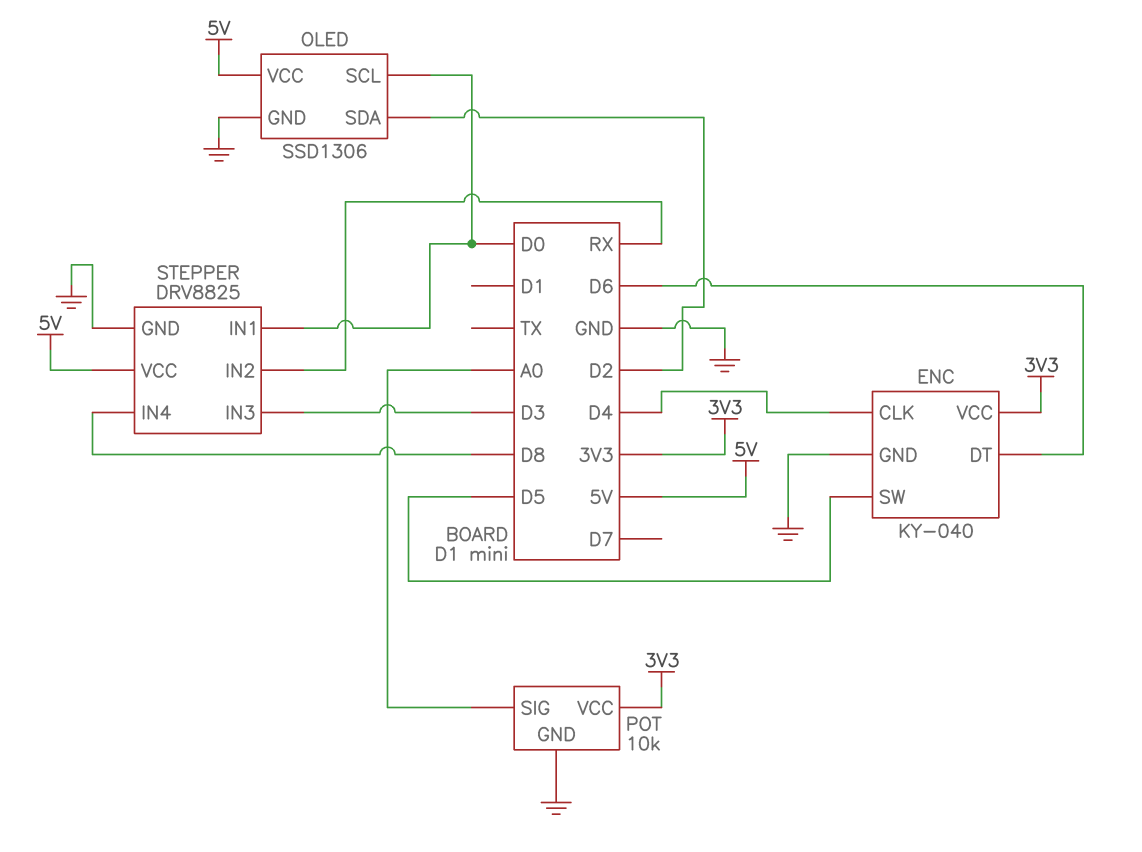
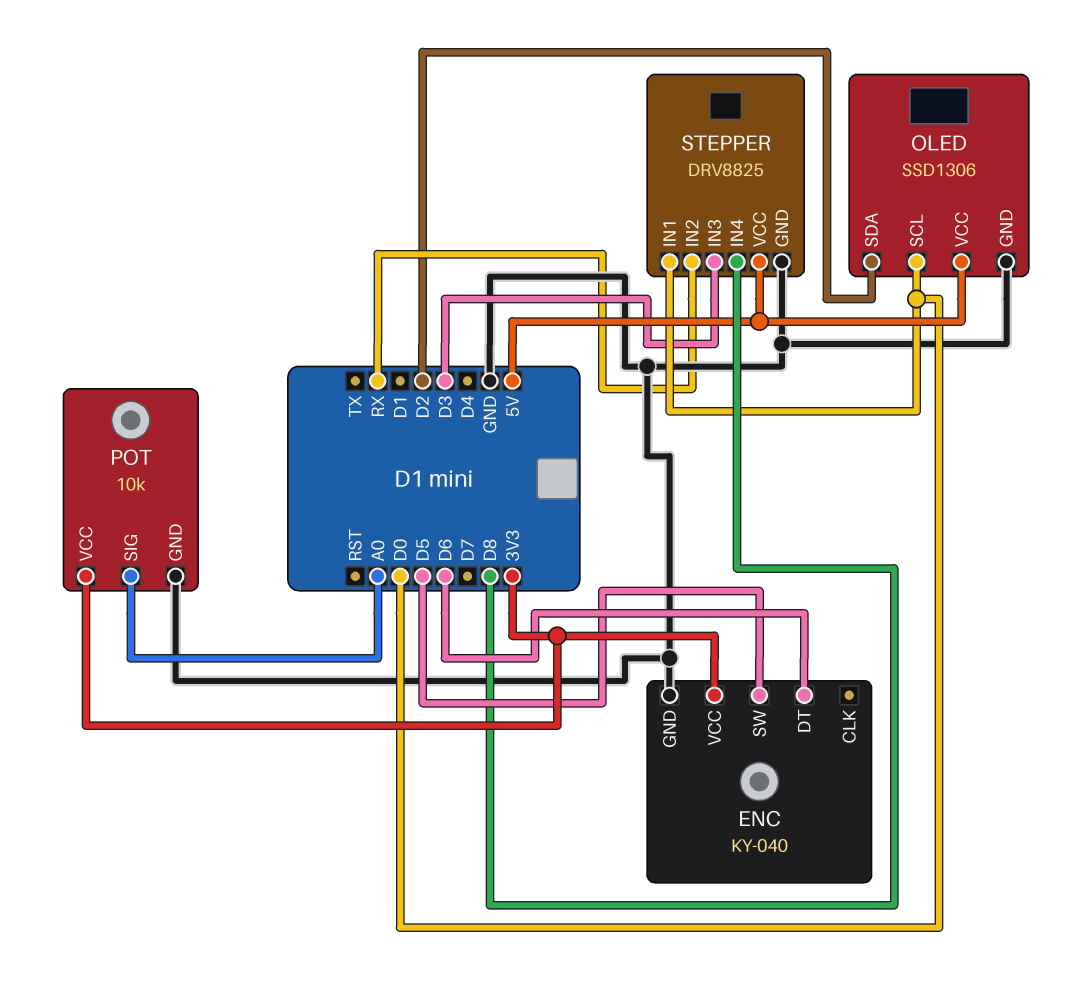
ENC pin CLK: D4 -> none

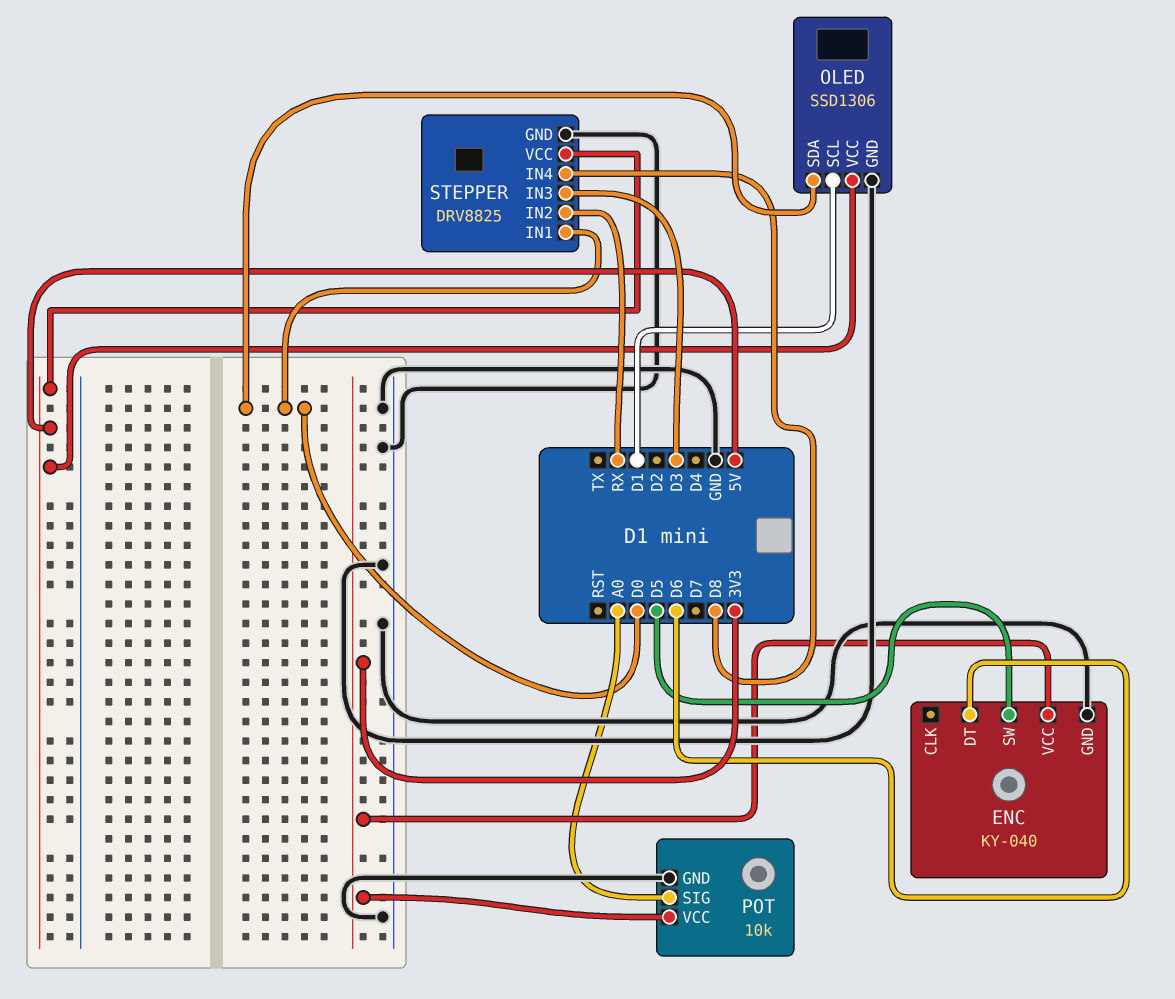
OLED pin SCL: D0 -> D1
OLED pin SDA: D2 -> D0

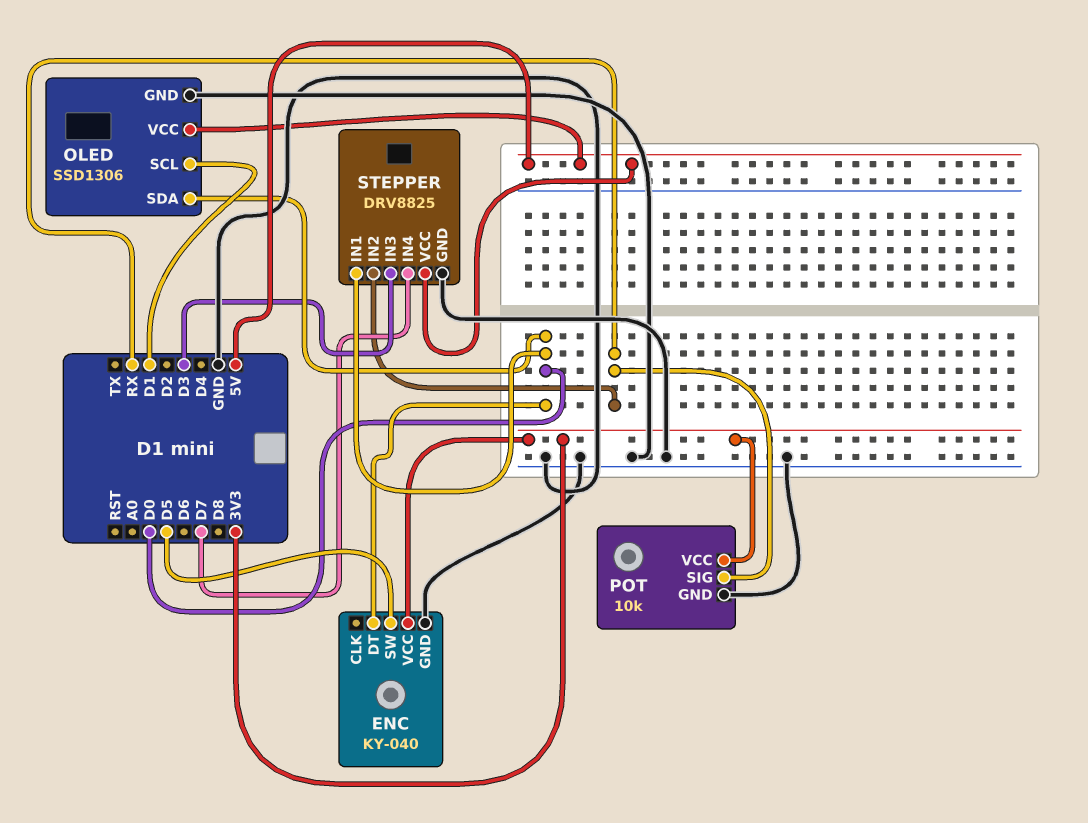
ENC pin DT: D6 -> D0
POT pin SIG: A0 -> RX
STEPPER pin IN4: D8 -> D7

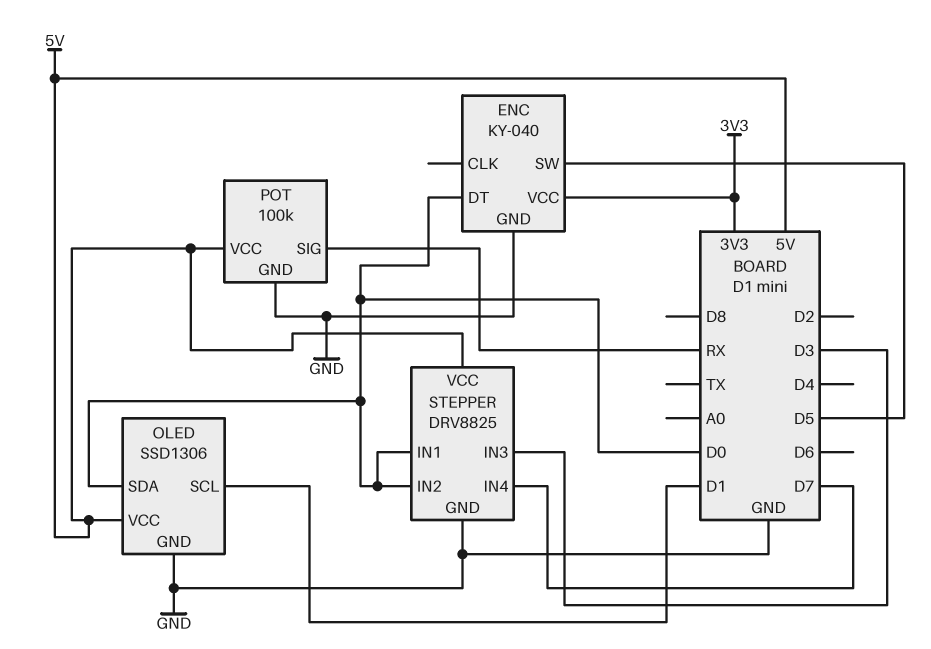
POT: 10k -> 100k
POT pin VCC: 3V3 -> 5V
STEPPER pin IN2: RX -> D0

